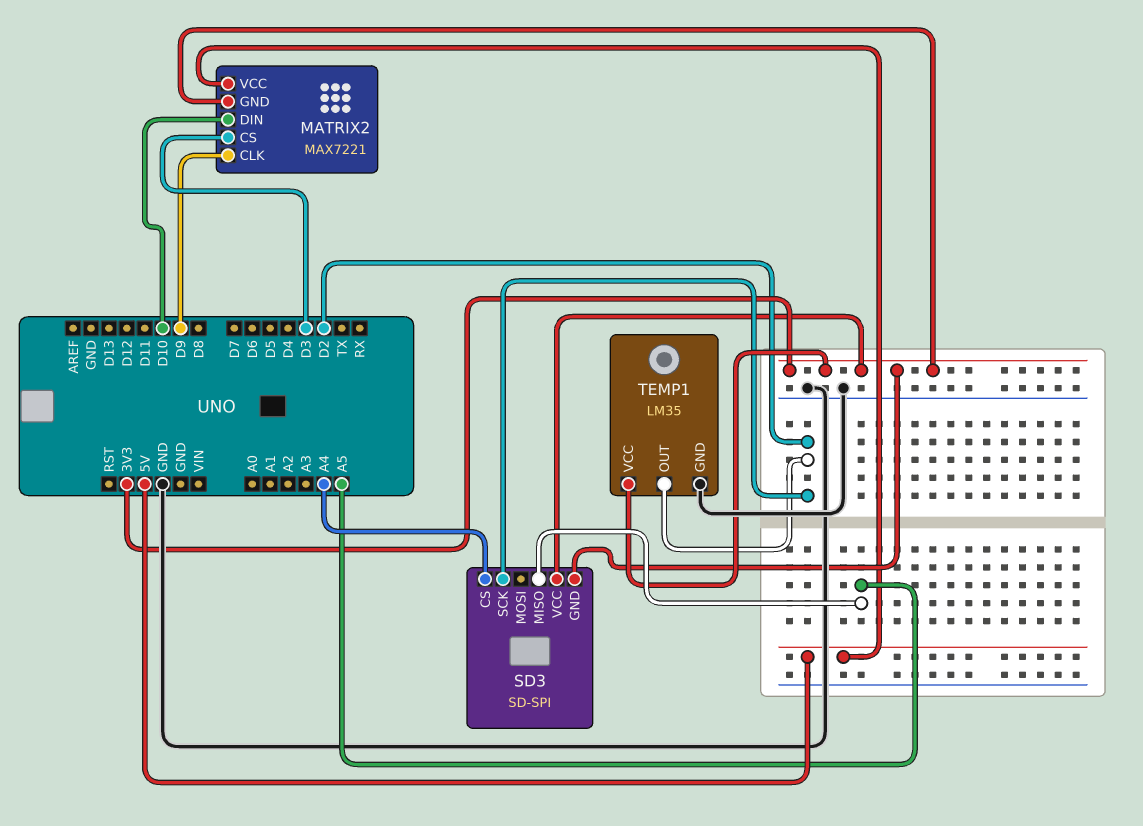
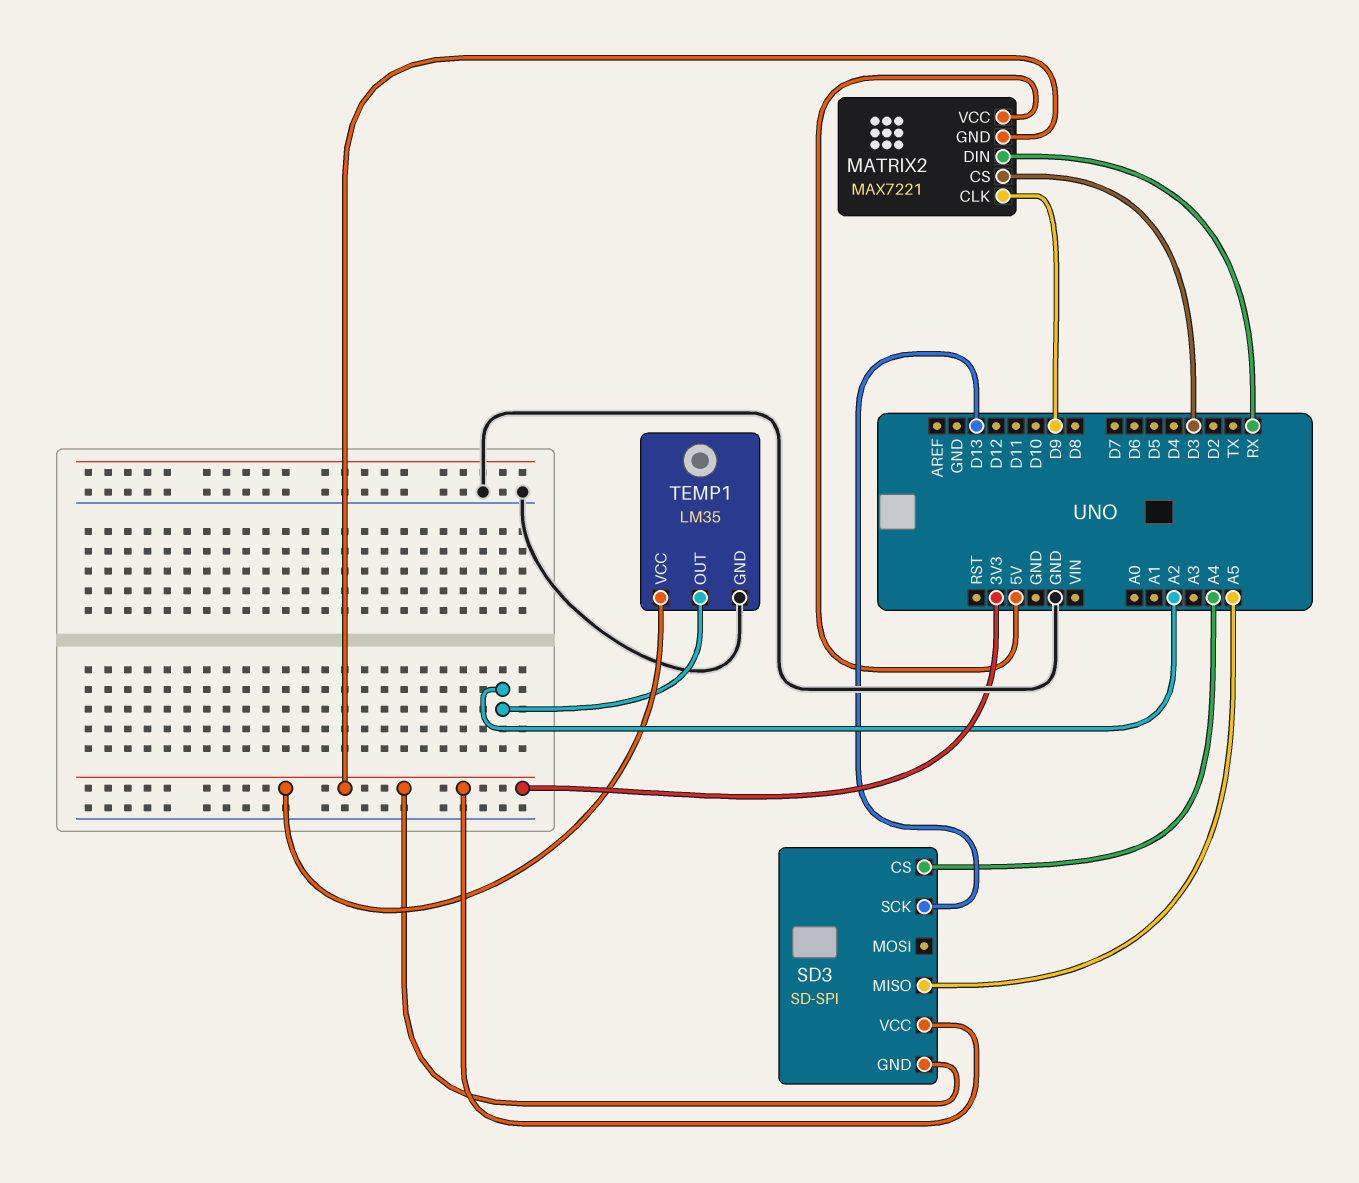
MATRIX2 pin DIN: D10 -> RX
SD3 pin SCK: D2 -> D13
TEMP1 pin OUT: D2 -> A2

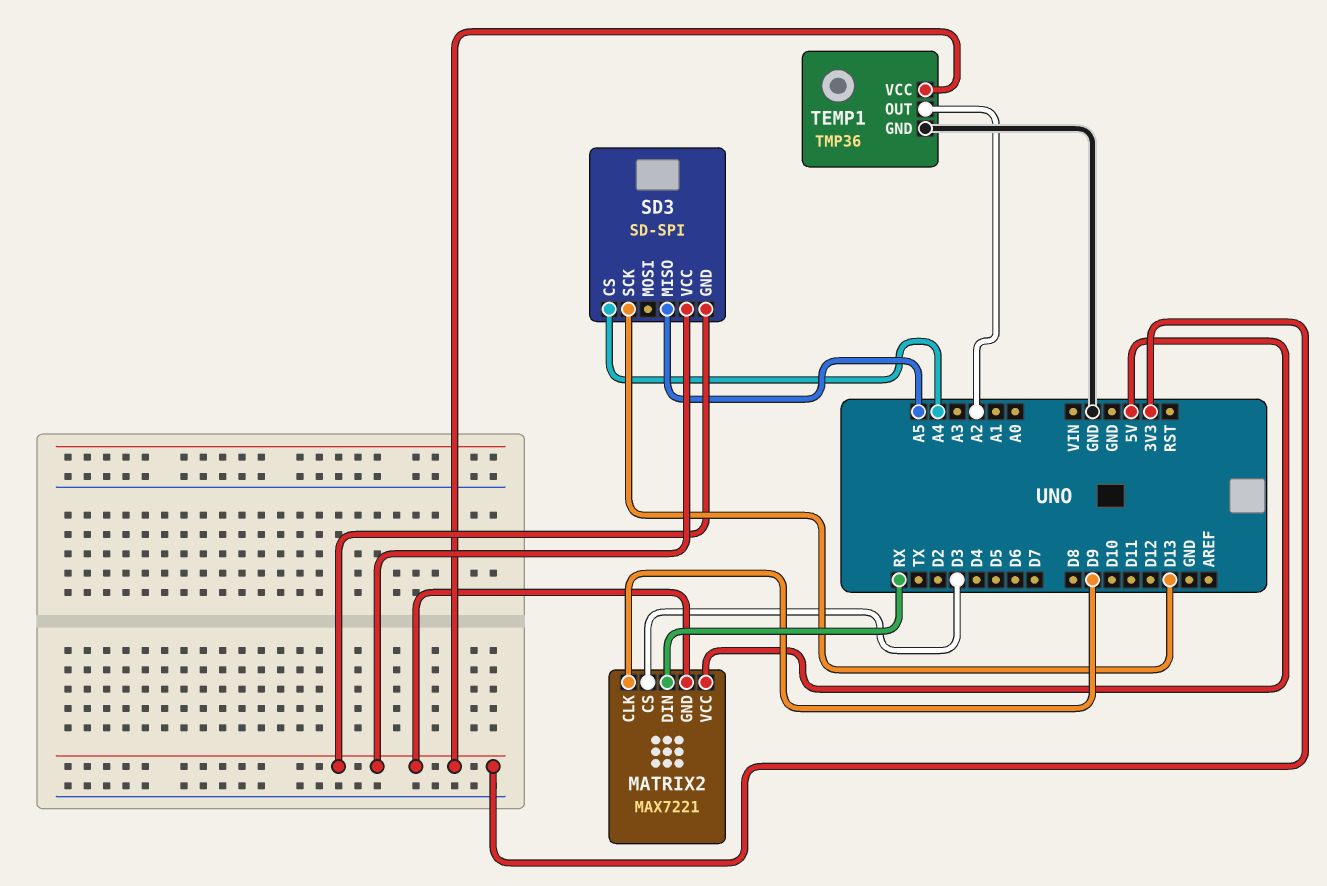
TEMP1: LM35 -> TMP36

